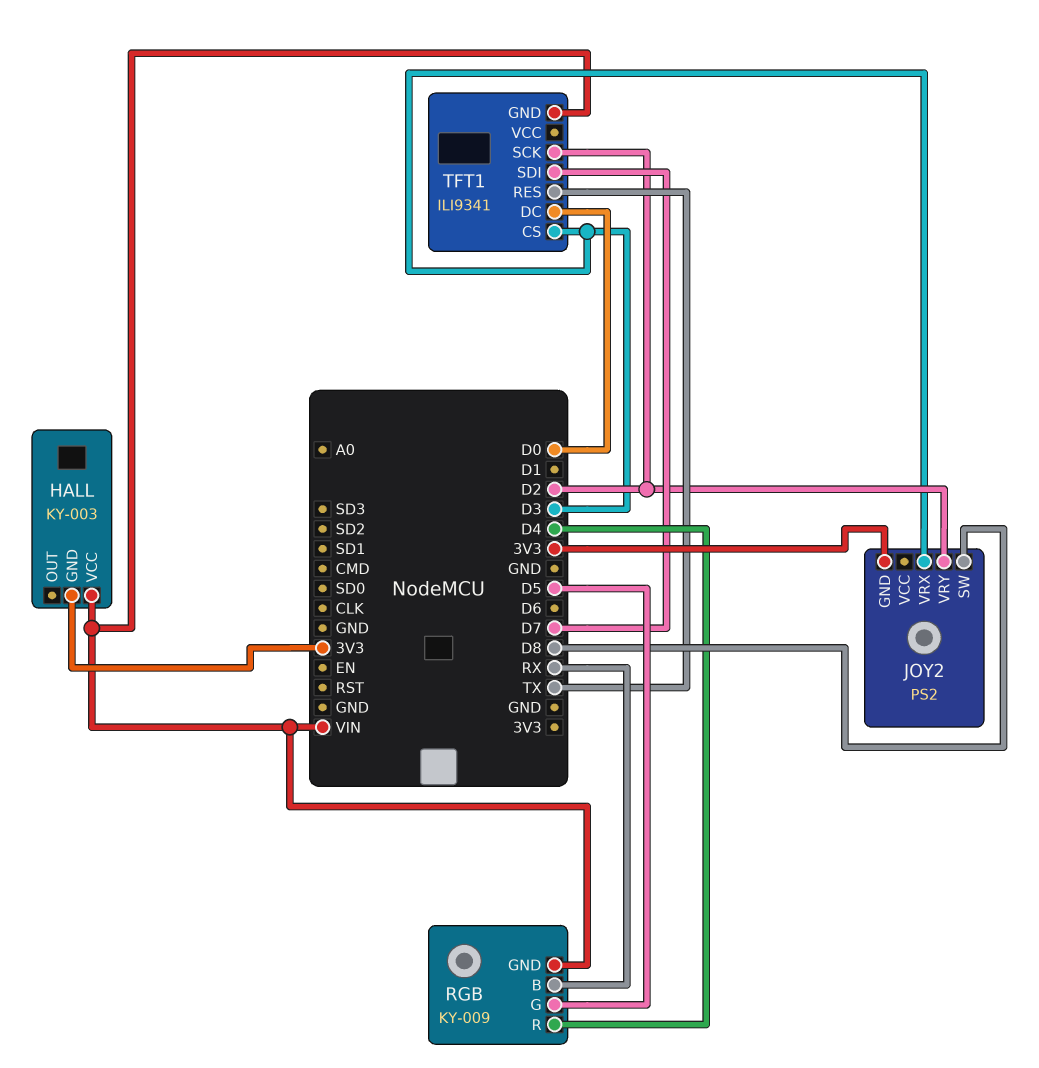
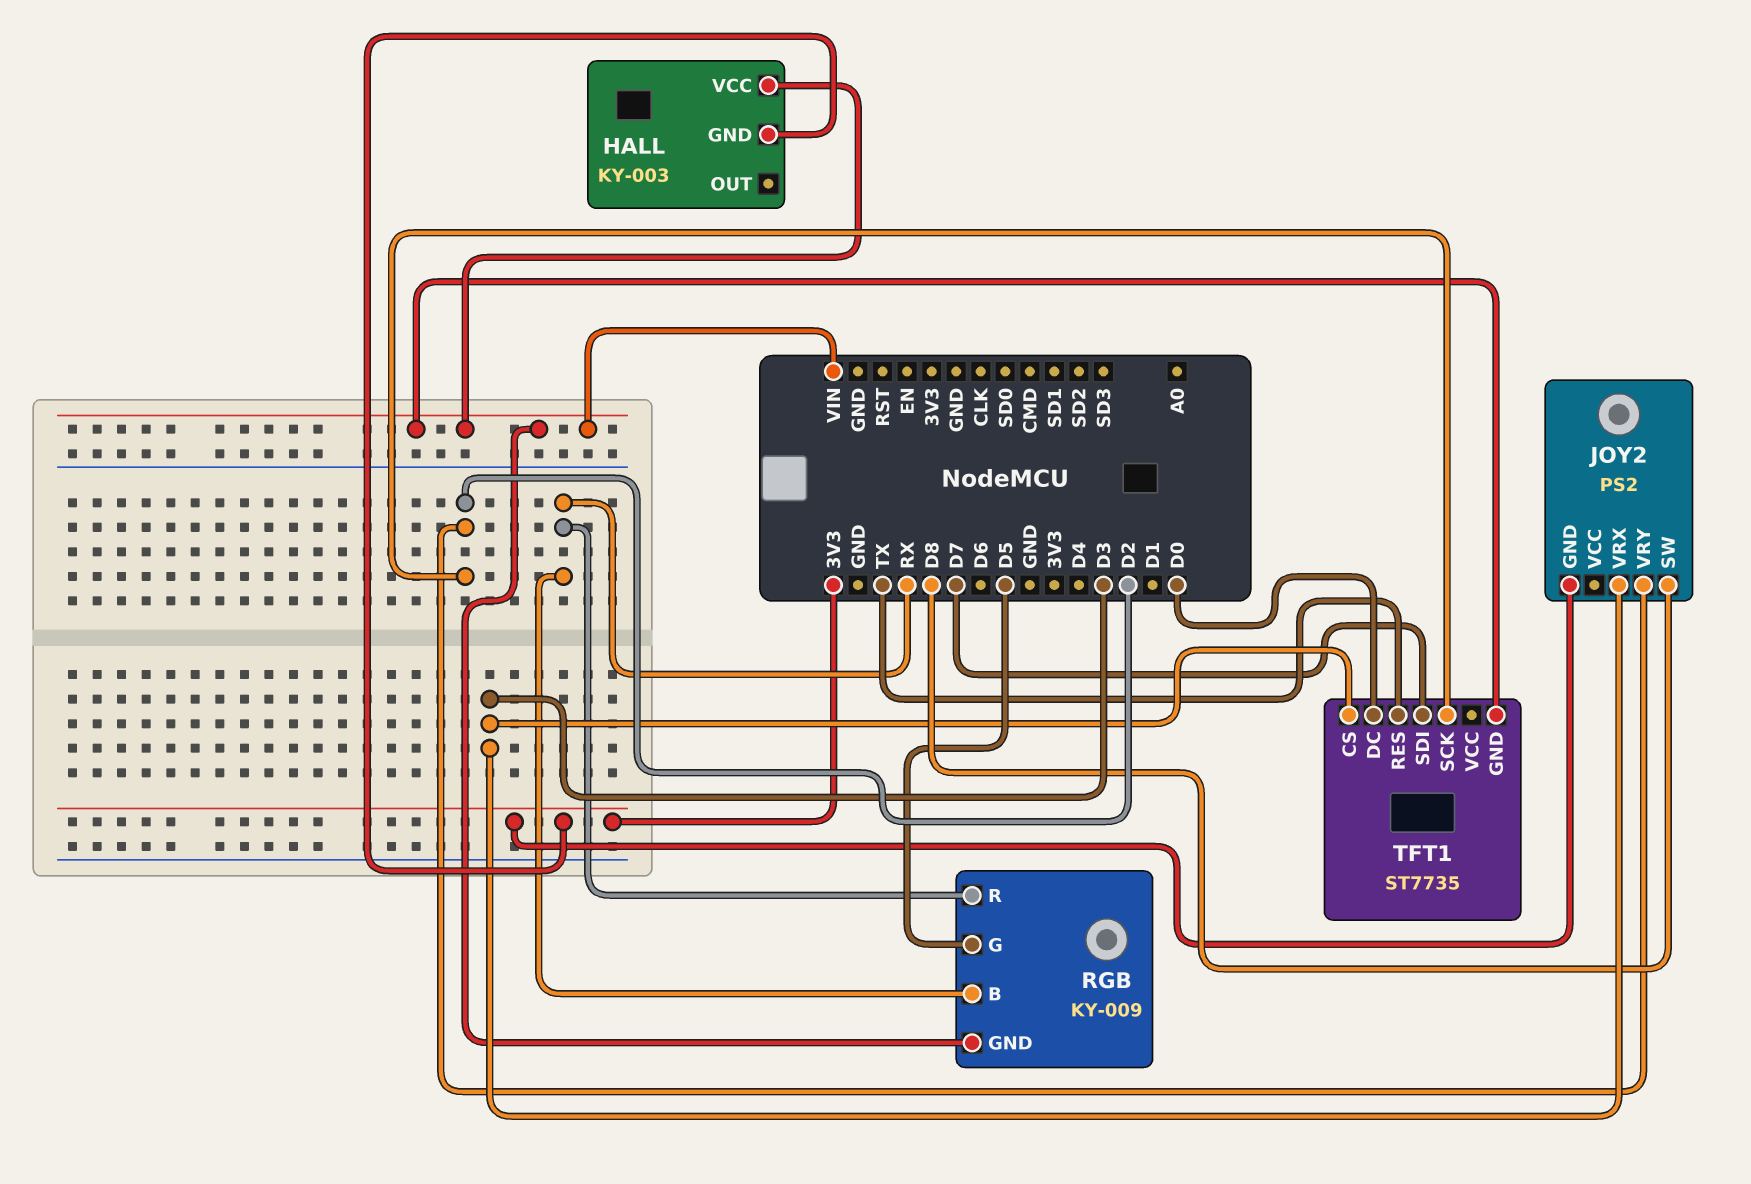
RGB pin R: D4 -> RX
TFT1: ILI9341 -> ST7735

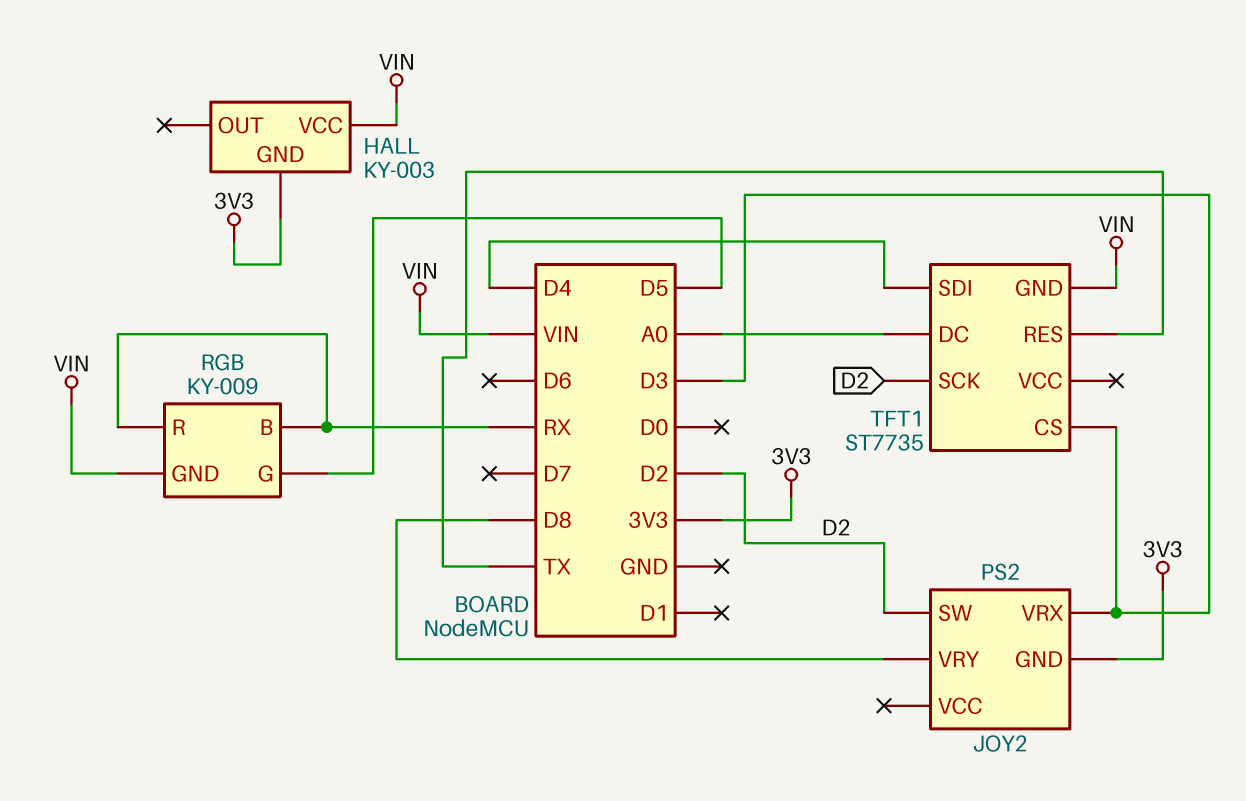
JOY2 pin SW: D8 -> D2
JOY2 pin VRY: D2 -> D8
TFT1 pin DC: D0 -> A0
TFT1 pin SDI: D7 -> D4

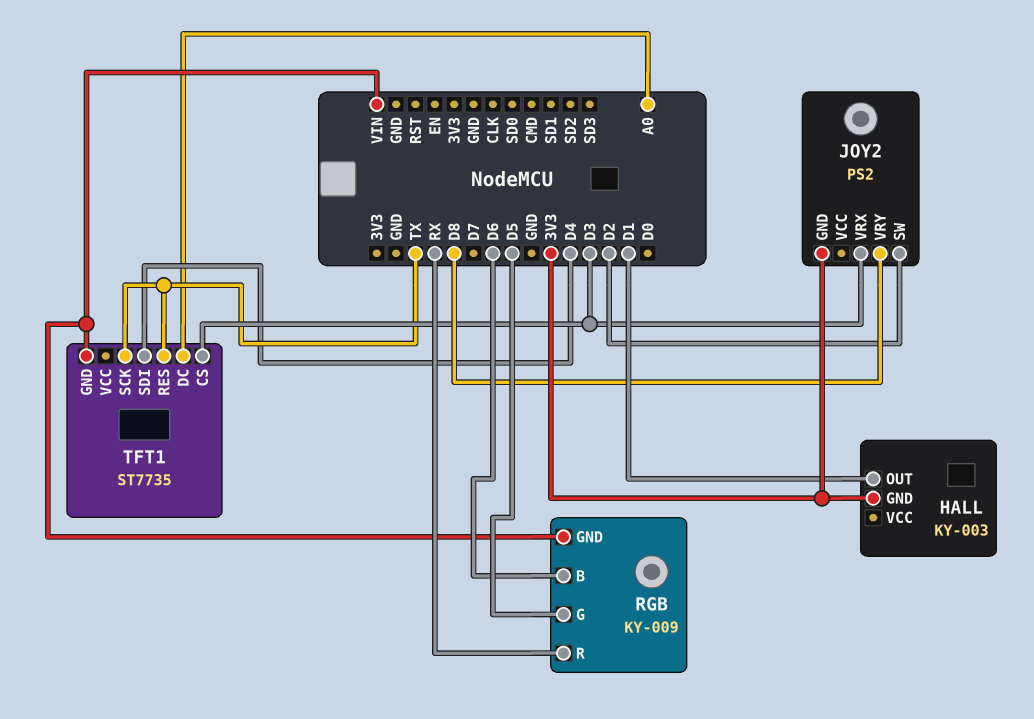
HALL pin OUT: none -> D1
HALL pin VCC: VIN -> none
RGB pin B: RX -> D6
TFT1 pin SCK: D2 -> TX

